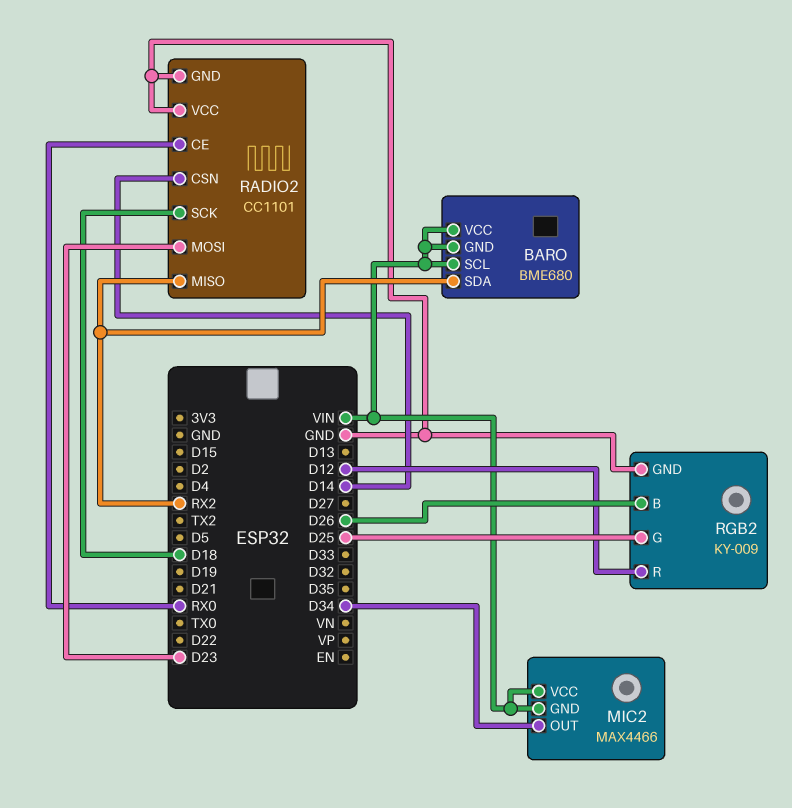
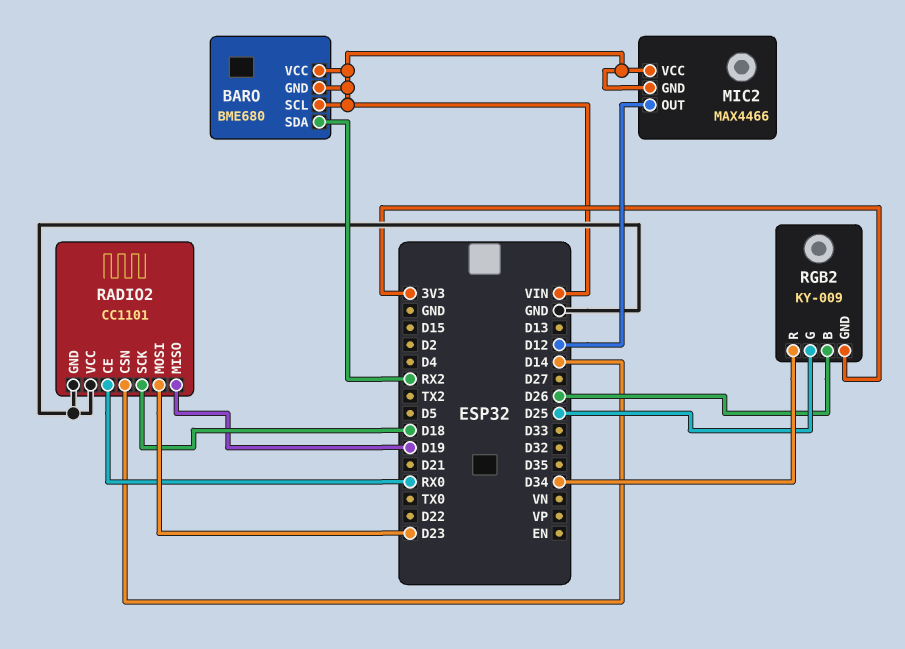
MIC2 pin OUT: D34 -> D12
RADIO2 pin MISO: RX2 -> D19
RGB2 pin GND: GND -> 3V3
RGB2 pin R: D12 -> D34

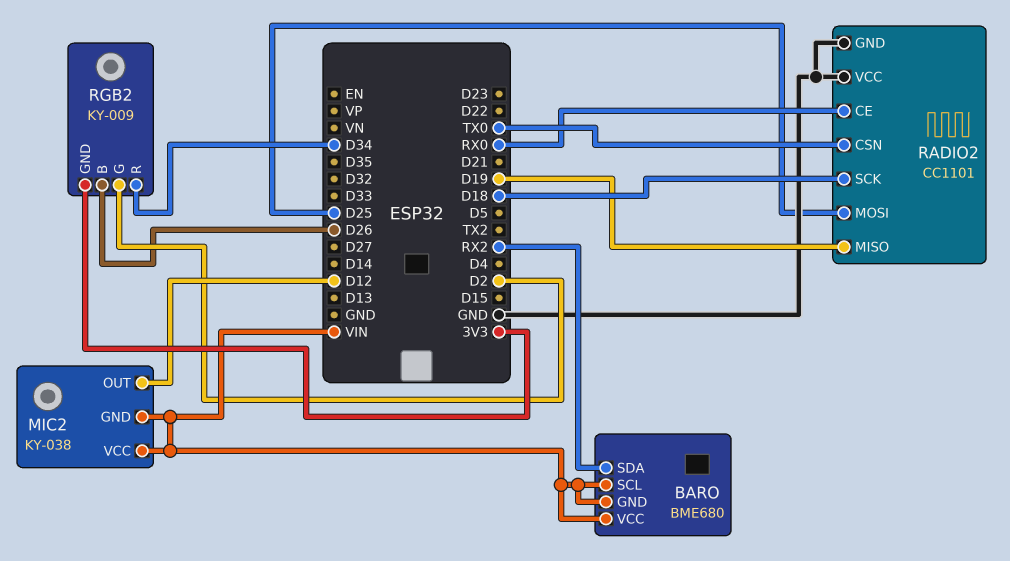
MIC2: MAX4466 -> KY-038
RADIO2 pin CSN: D14 -> TX0
RADIO2 pin MOSI: D23 -> D25
RGB2 pin G: D25 -> D2

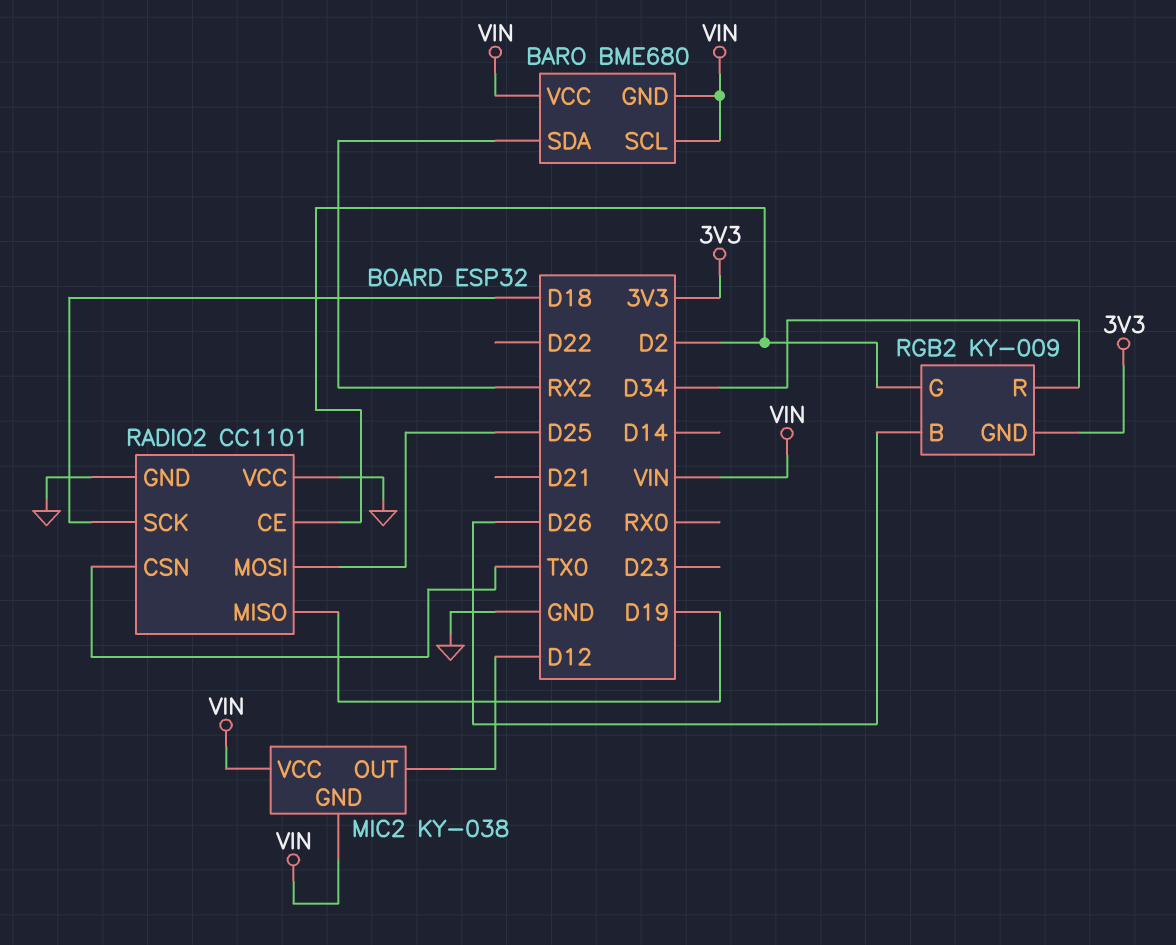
RADIO2 pin CE: RX0 -> D2

